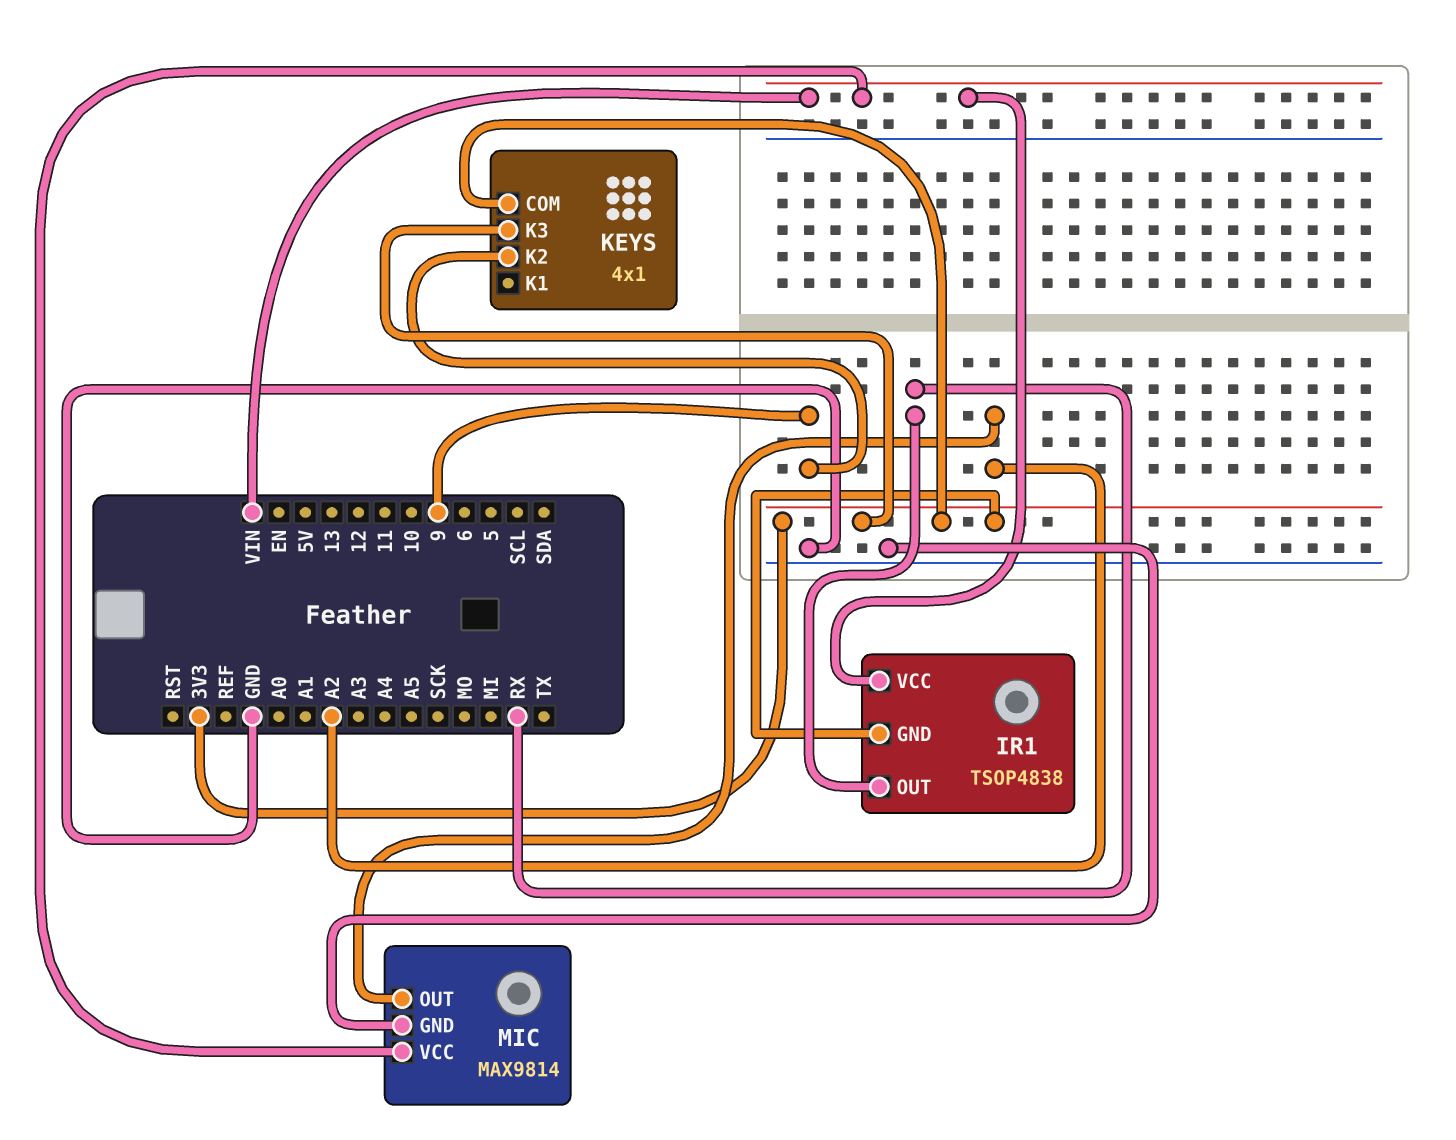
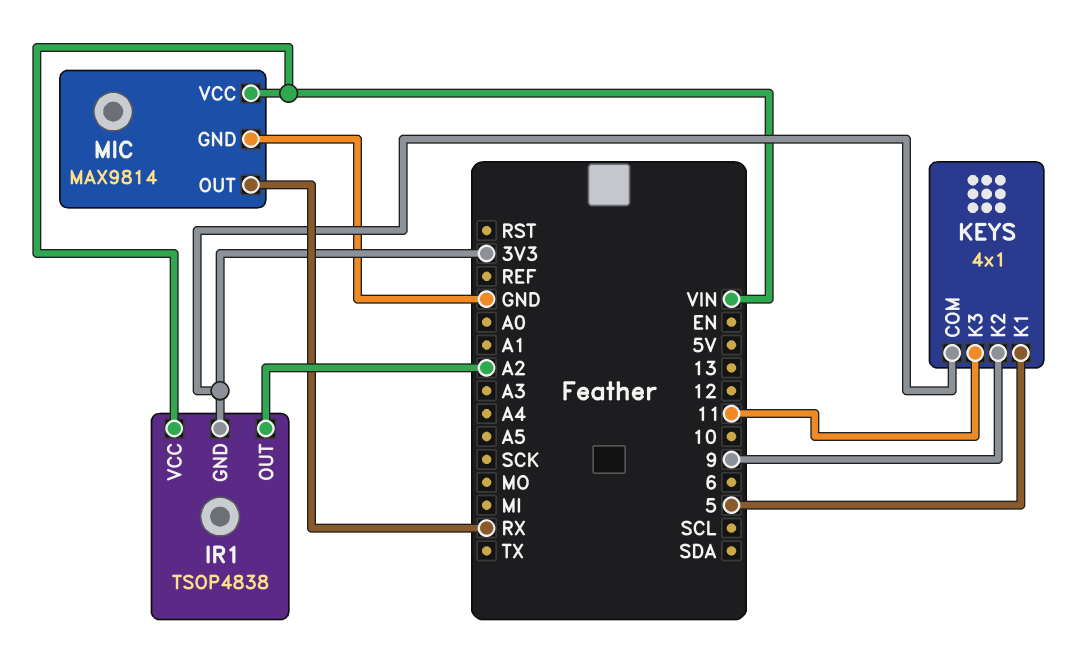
IR1 pin OUT: RX -> A2
KEYS pin K1: none -> 5
KEYS pin K3: 3V3 -> 11
MIC pin OUT: A2 -> RX

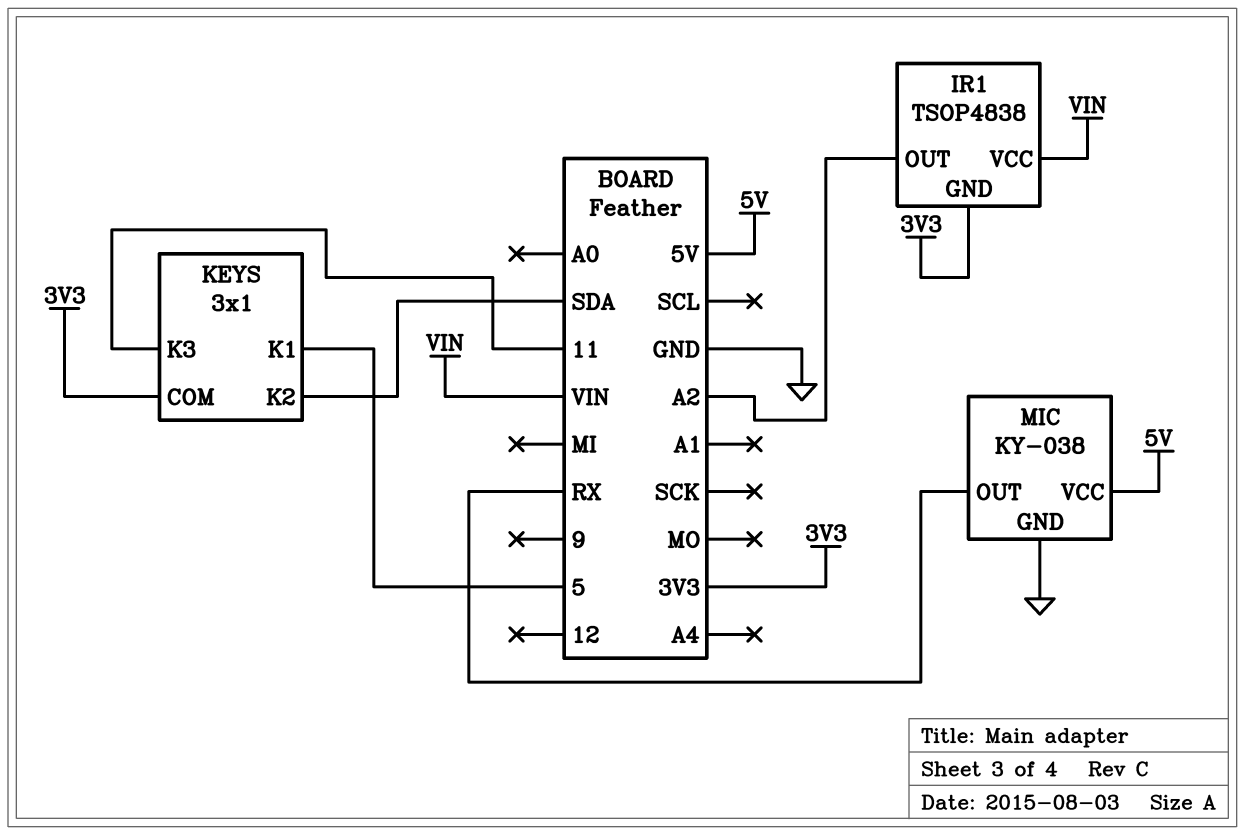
KEYS: 4x1 -> 3x1
KEYS pin K2: 9 -> SDA
MIC: MAX9814 -> KY-038
MIC pin VCC: VIN -> 5V

